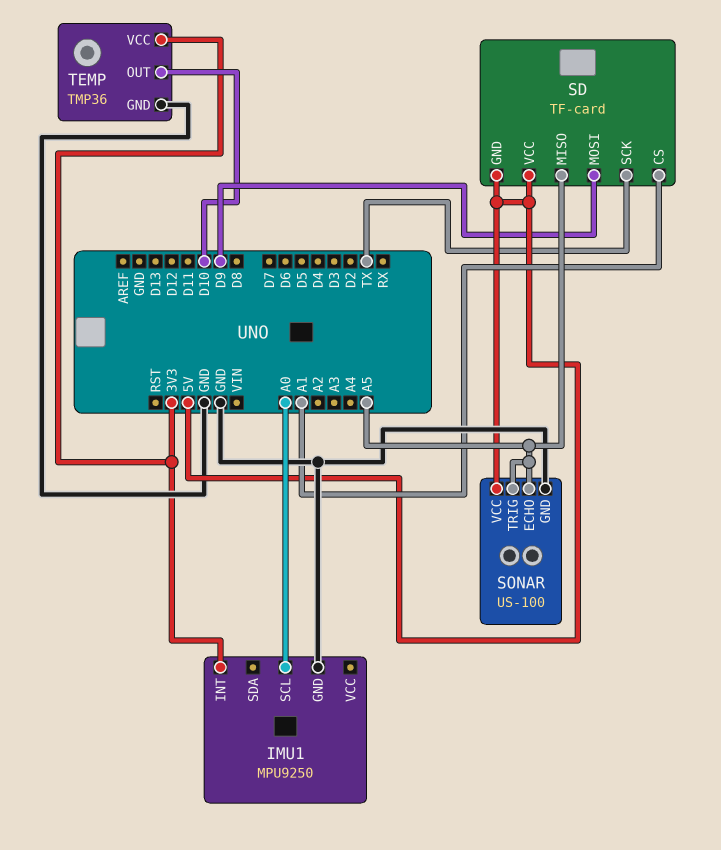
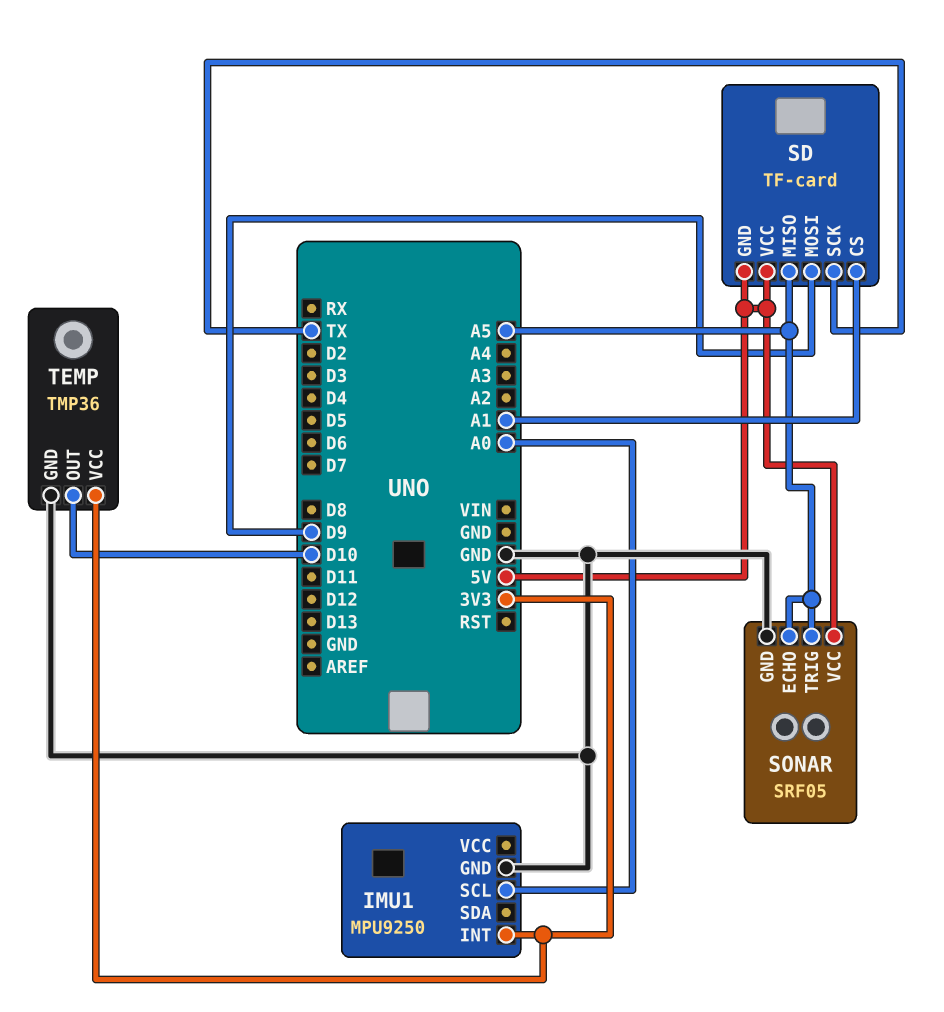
SONAR: US-100 -> SRF05

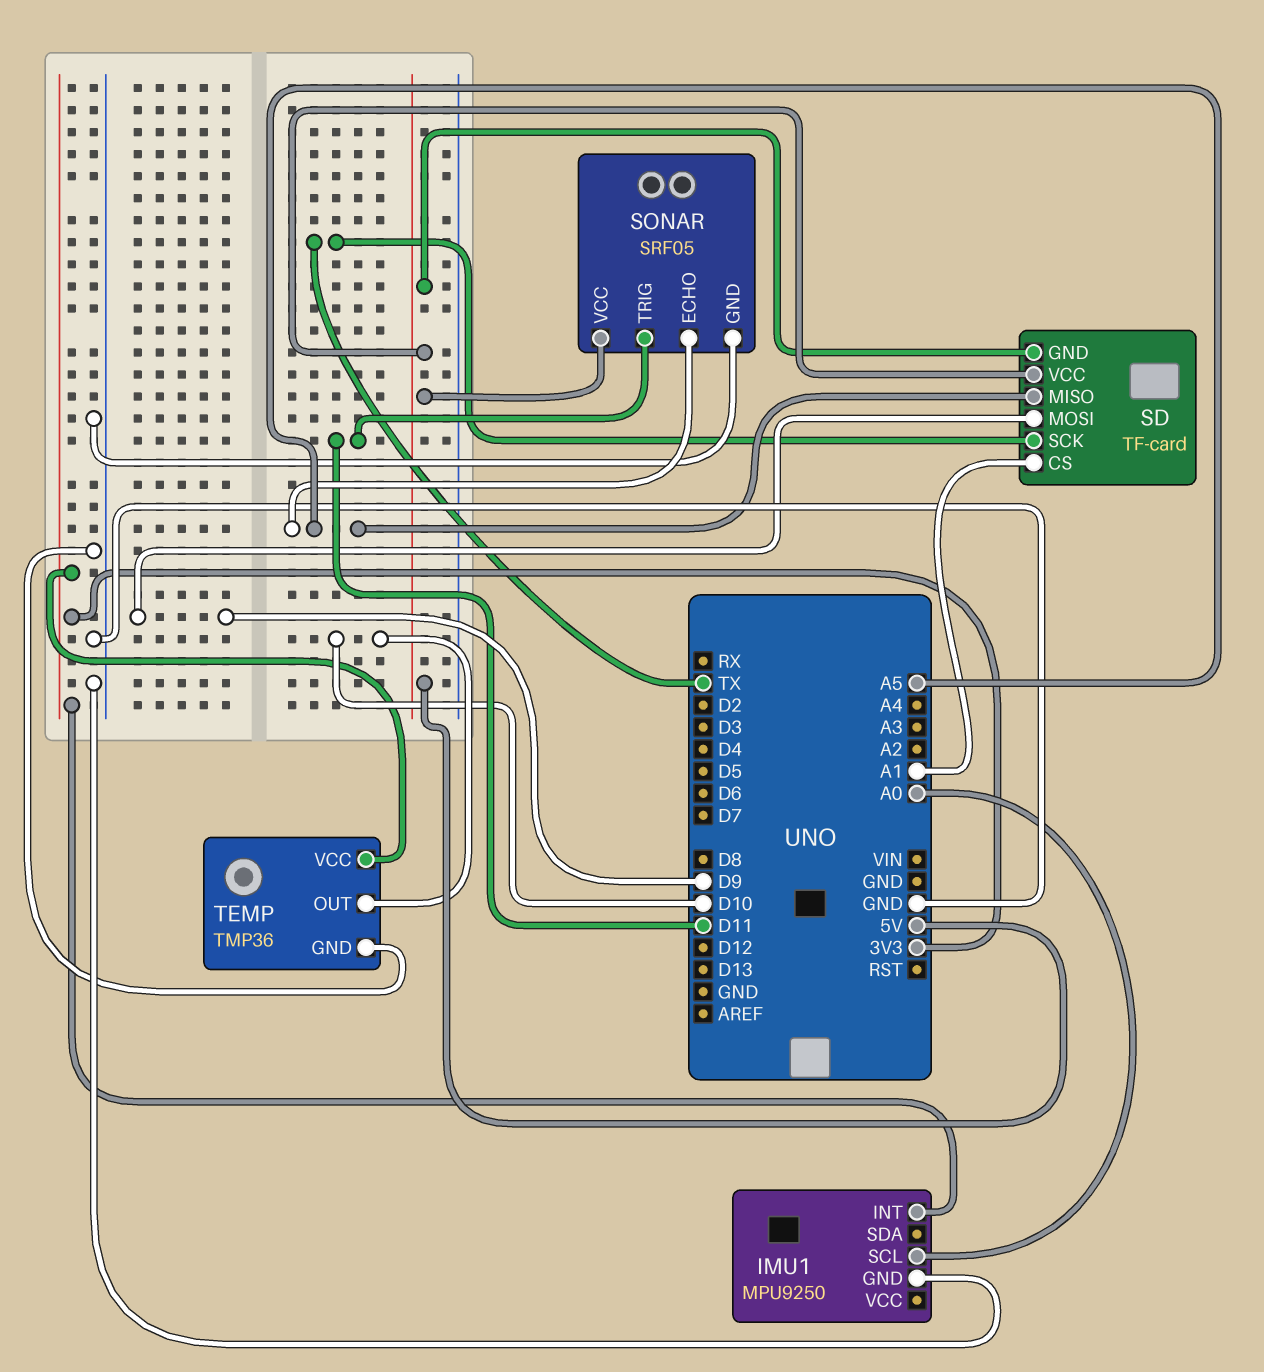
SONAR pin TRIG: A5 -> D11

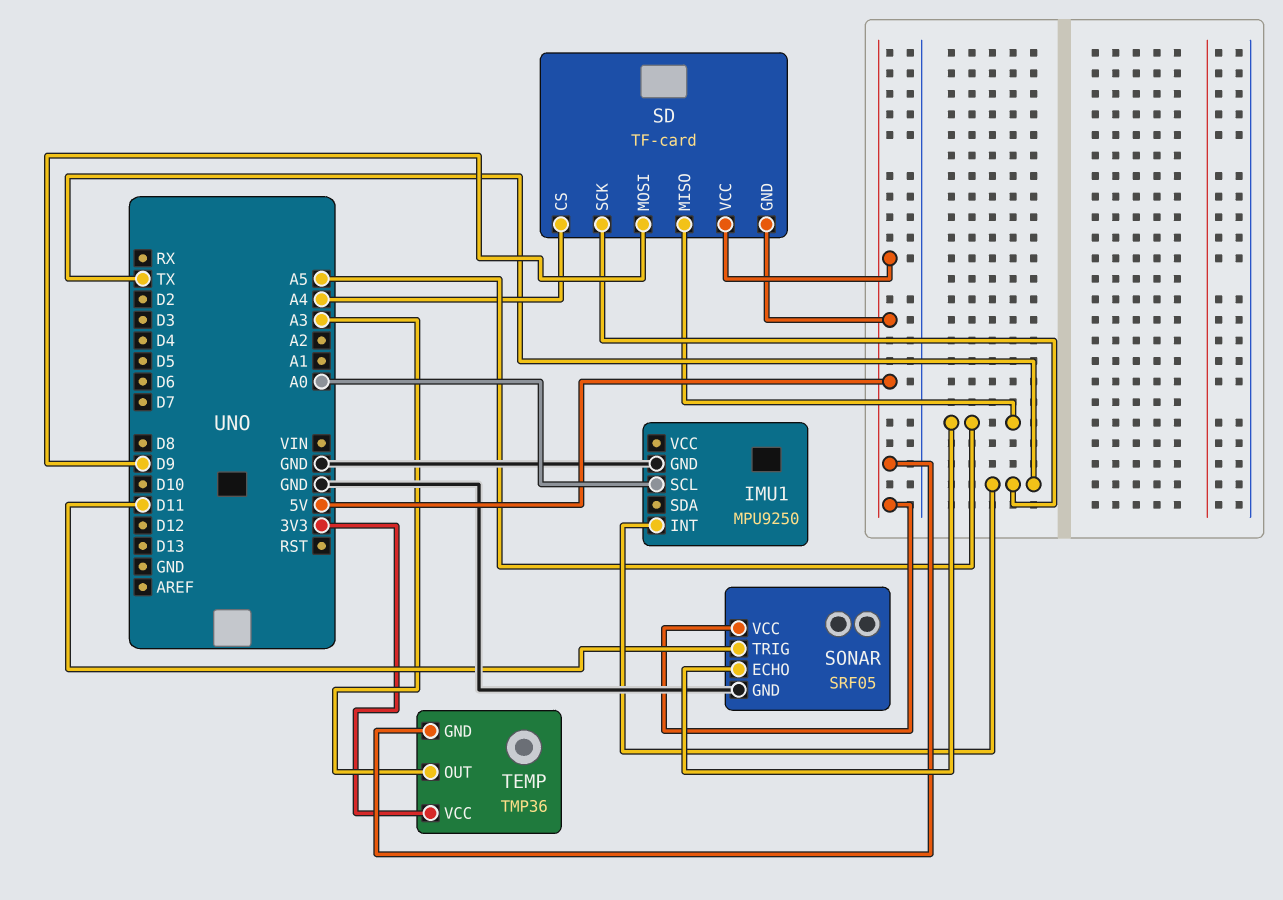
IMU1 pin INT: 3V3 -> TX
SD pin CS: A1 -> A4
TEMP pin GND: GND -> 5V
TEMP pin OUT: D10 -> A3

